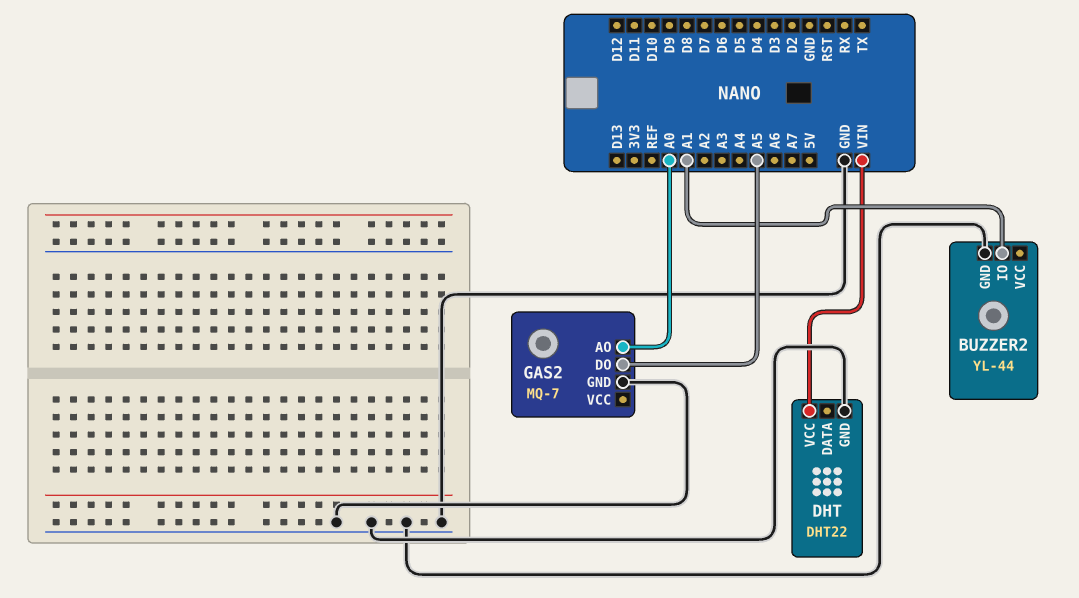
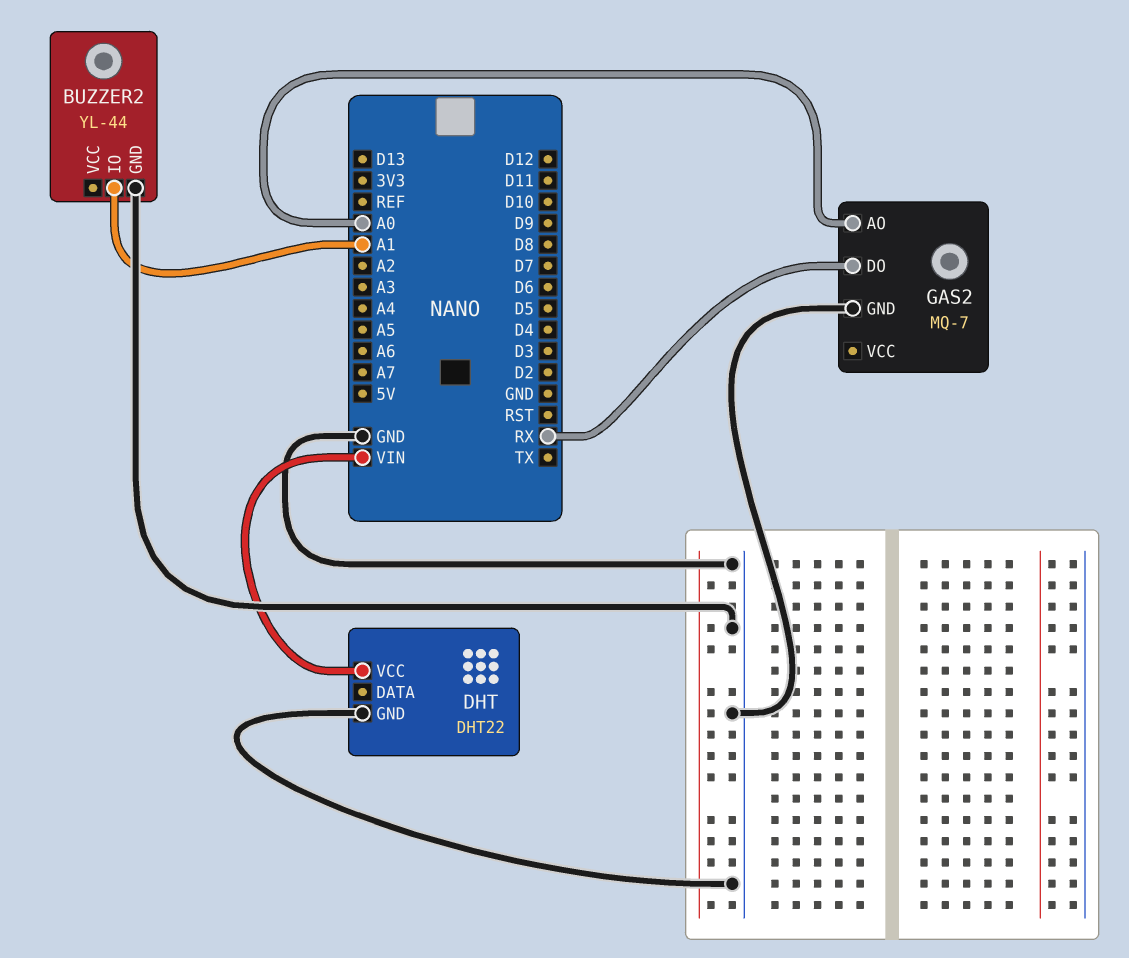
GAS2 pin DO: A5 -> RX

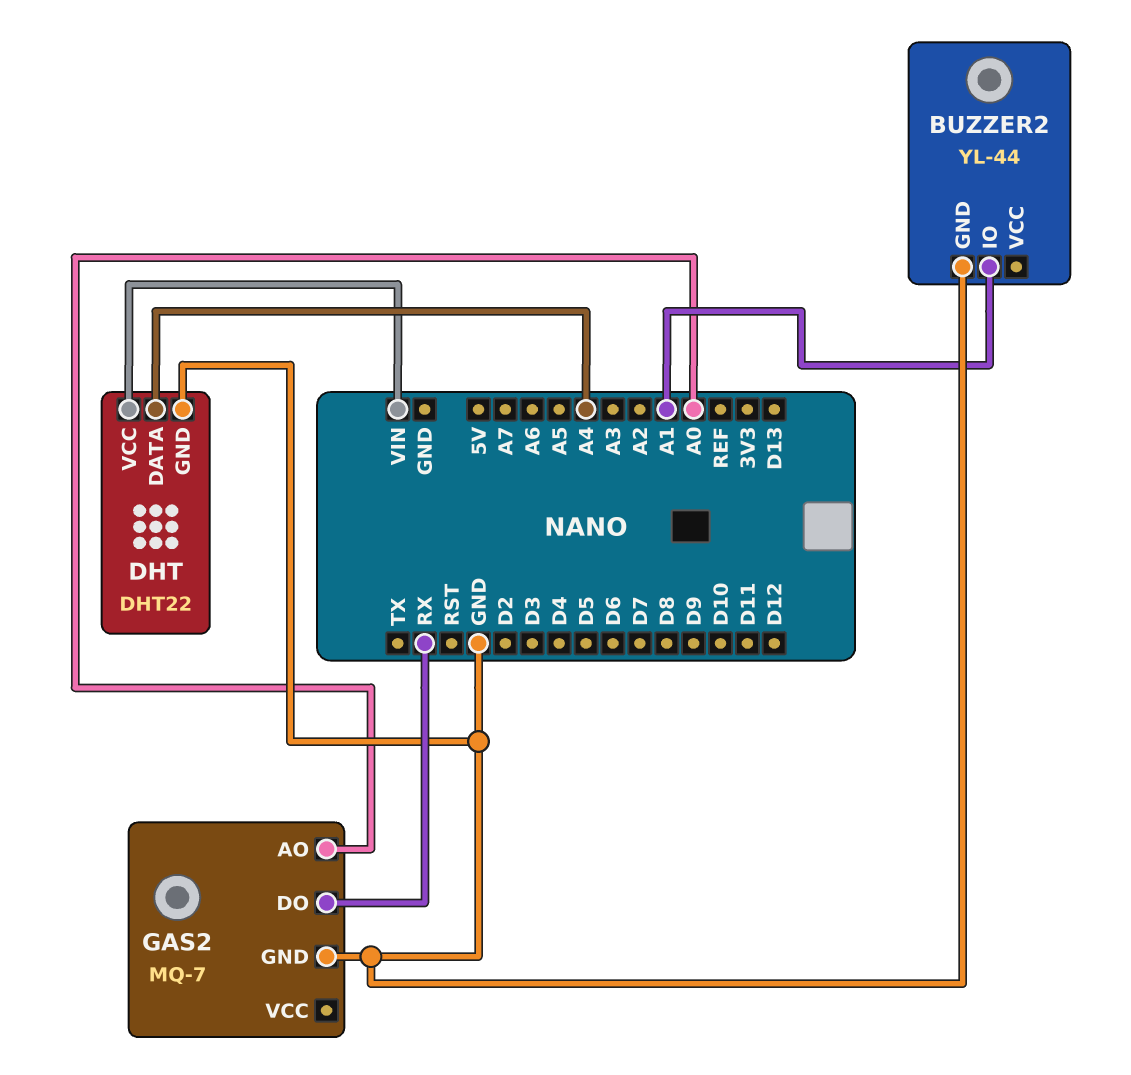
DHT pin DATA: none -> A4

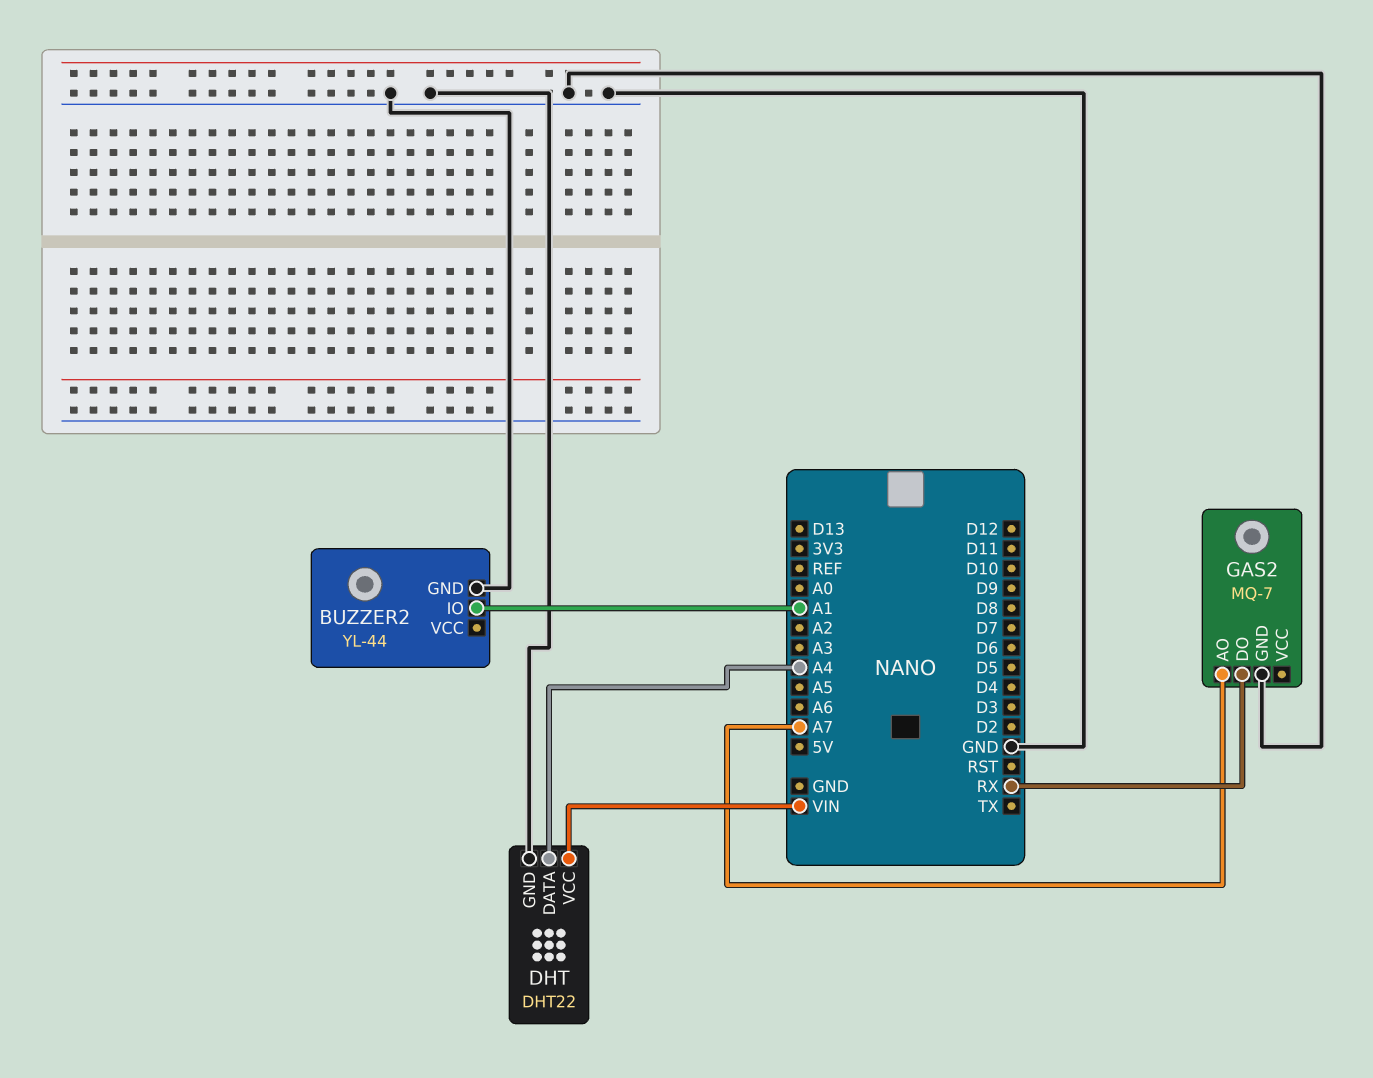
GAS2 pin AO: A0 -> A7

